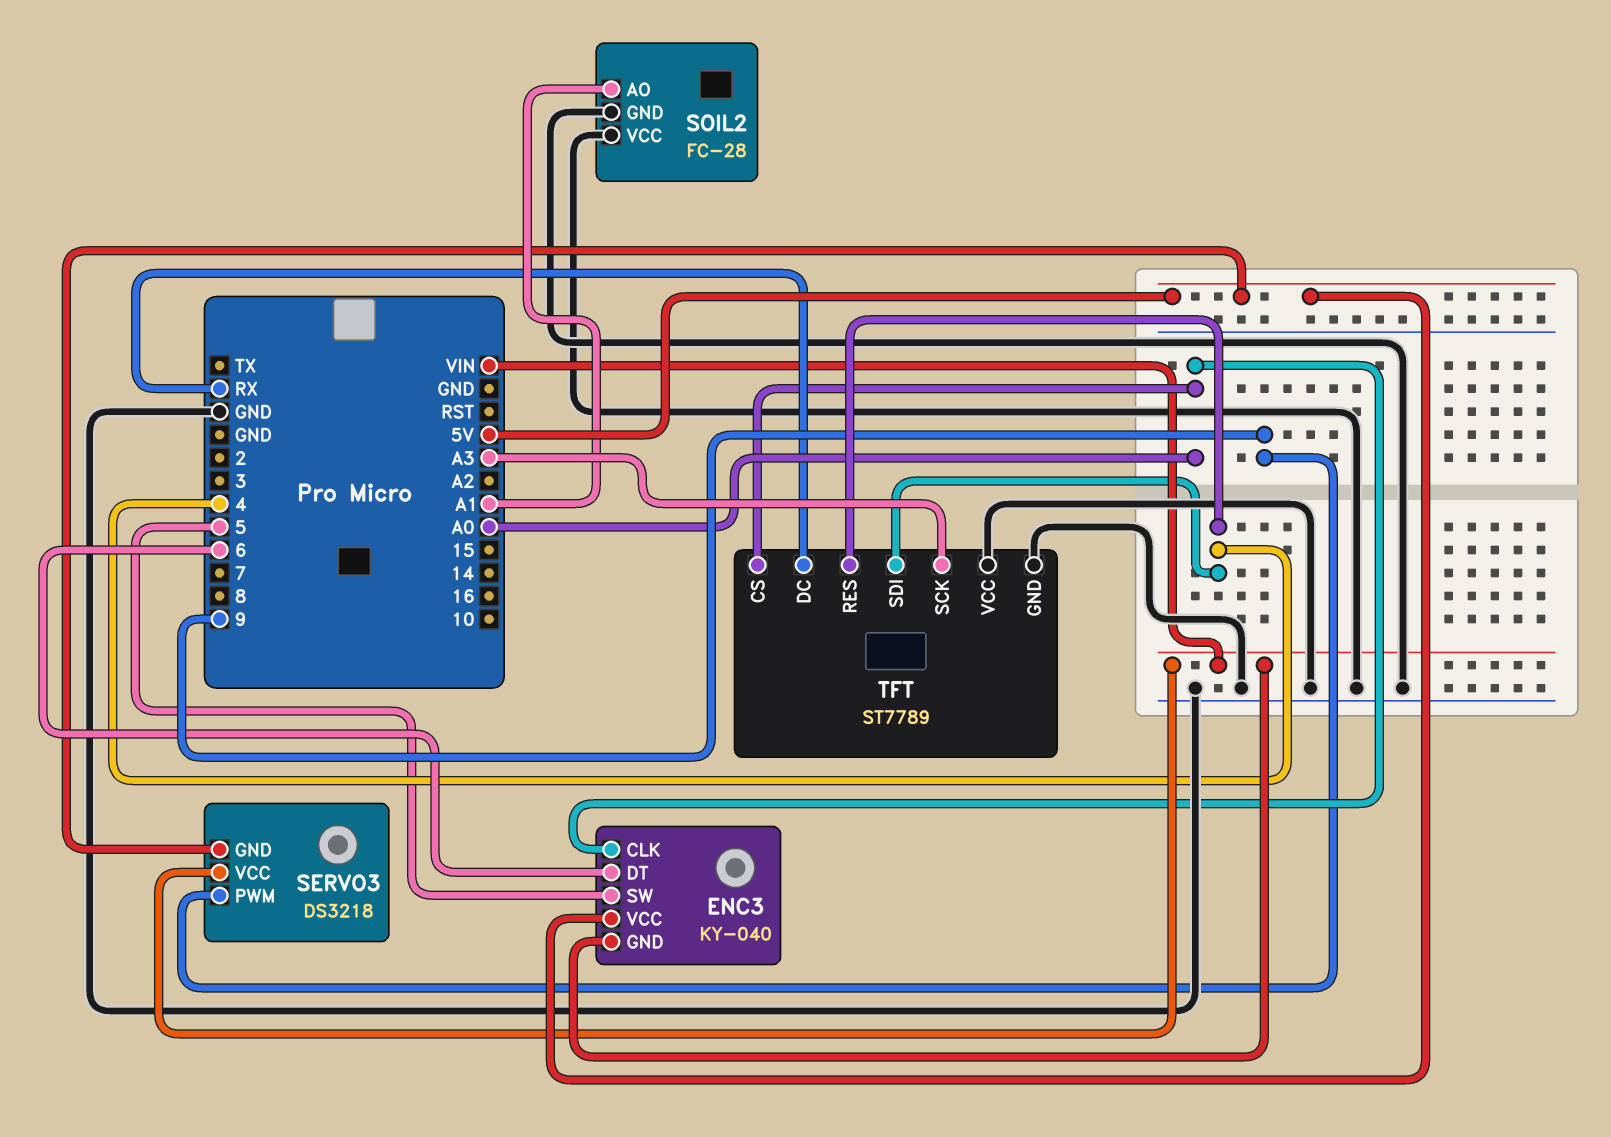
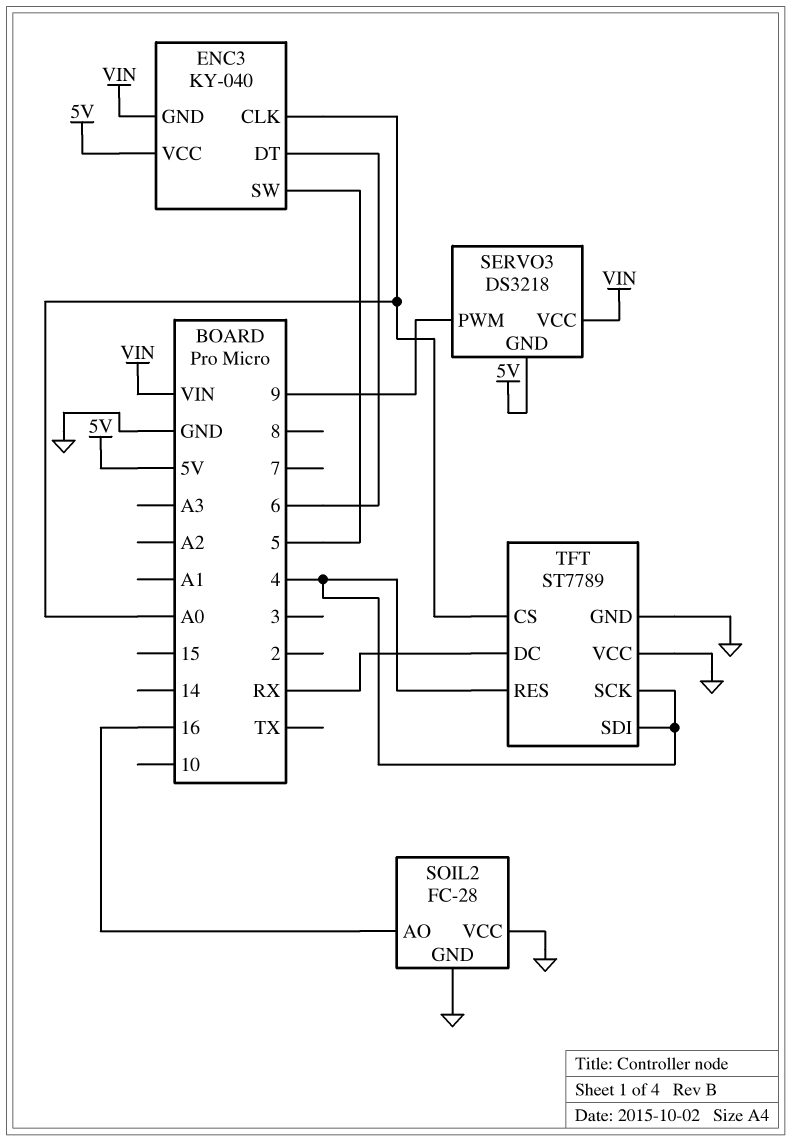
SOIL2 pin AO: A1 -> 16
TFT pin SCK: A3 -> 4

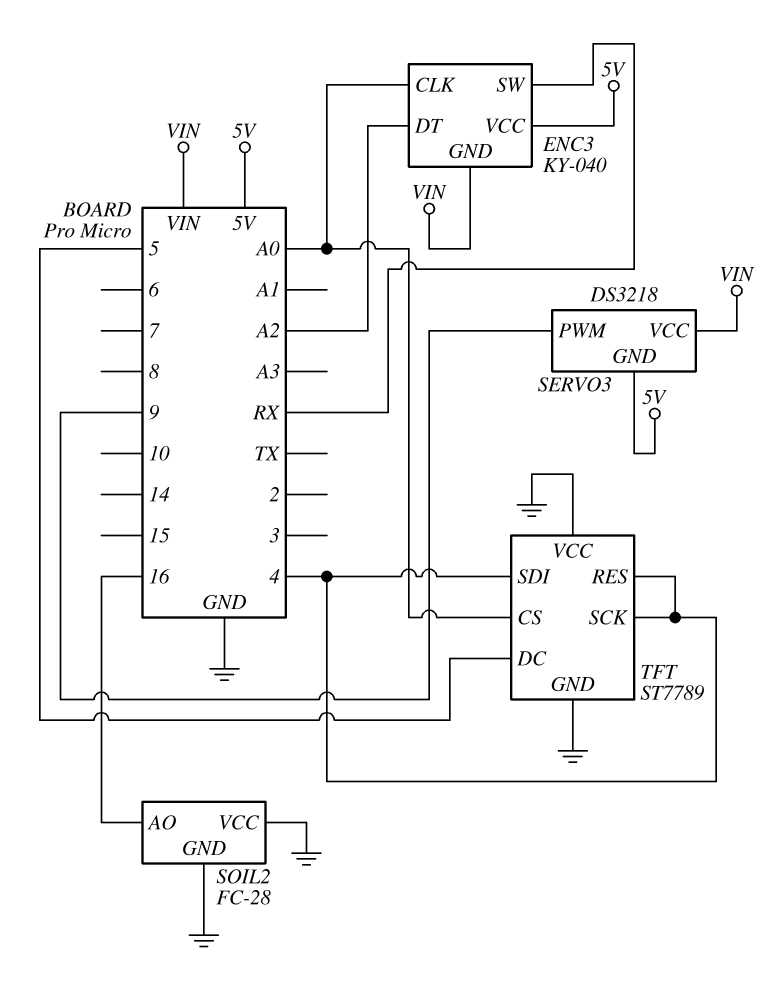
ENC3 pin DT: 6 -> A2
ENC3 pin SW: 5 -> RX
TFT pin DC: RX -> 5

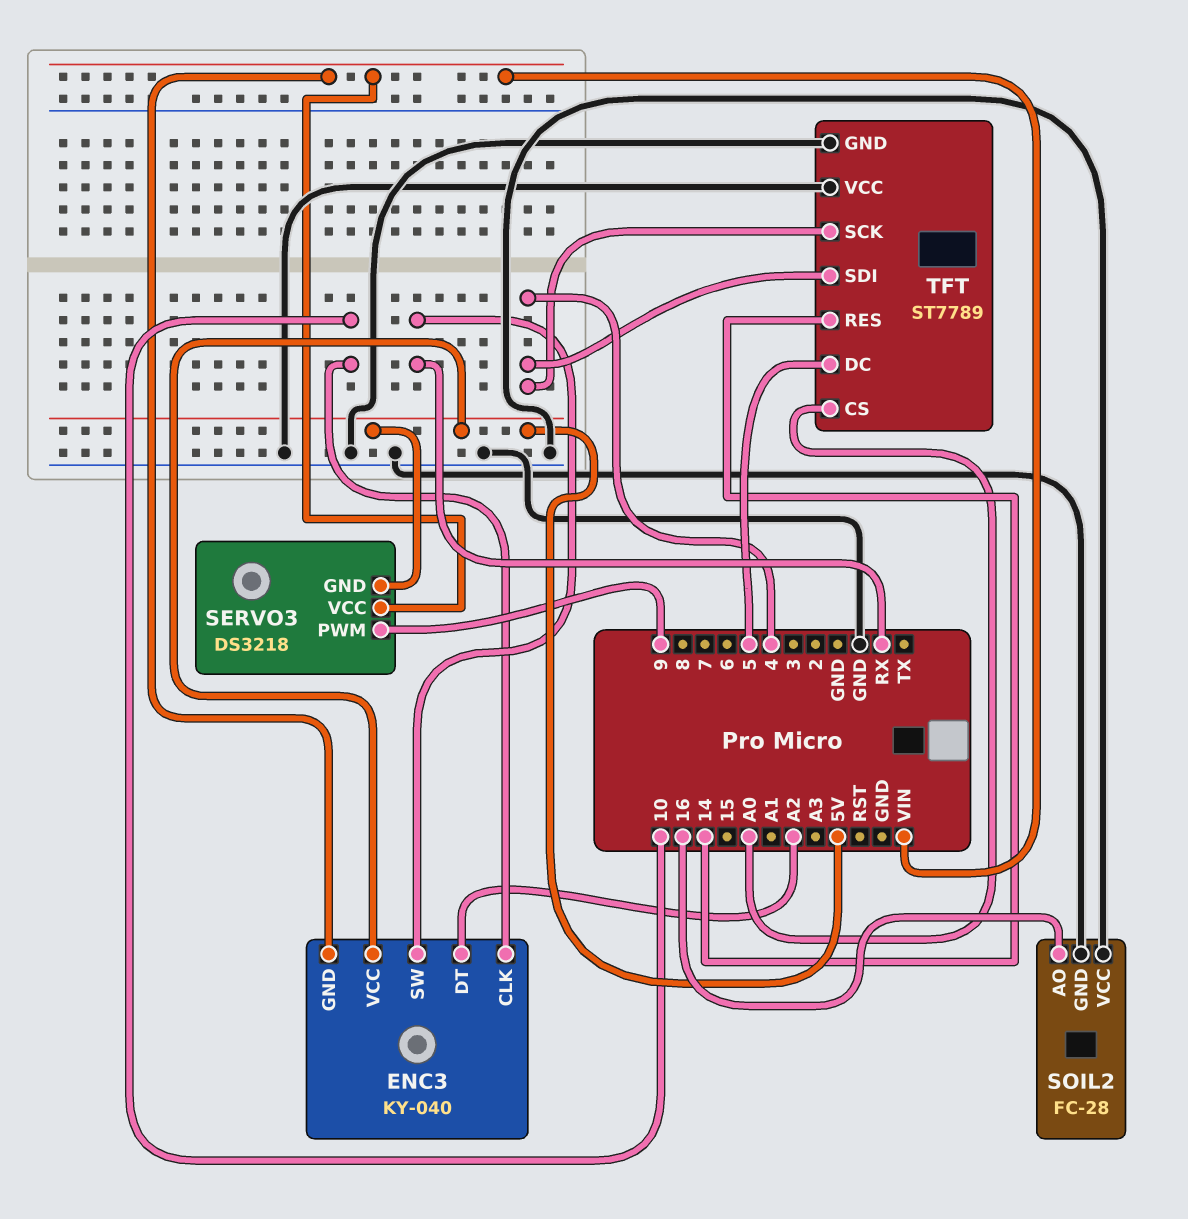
ENC3 pin CLK: A0 -> 10
TFT pin RES: 4 -> 14

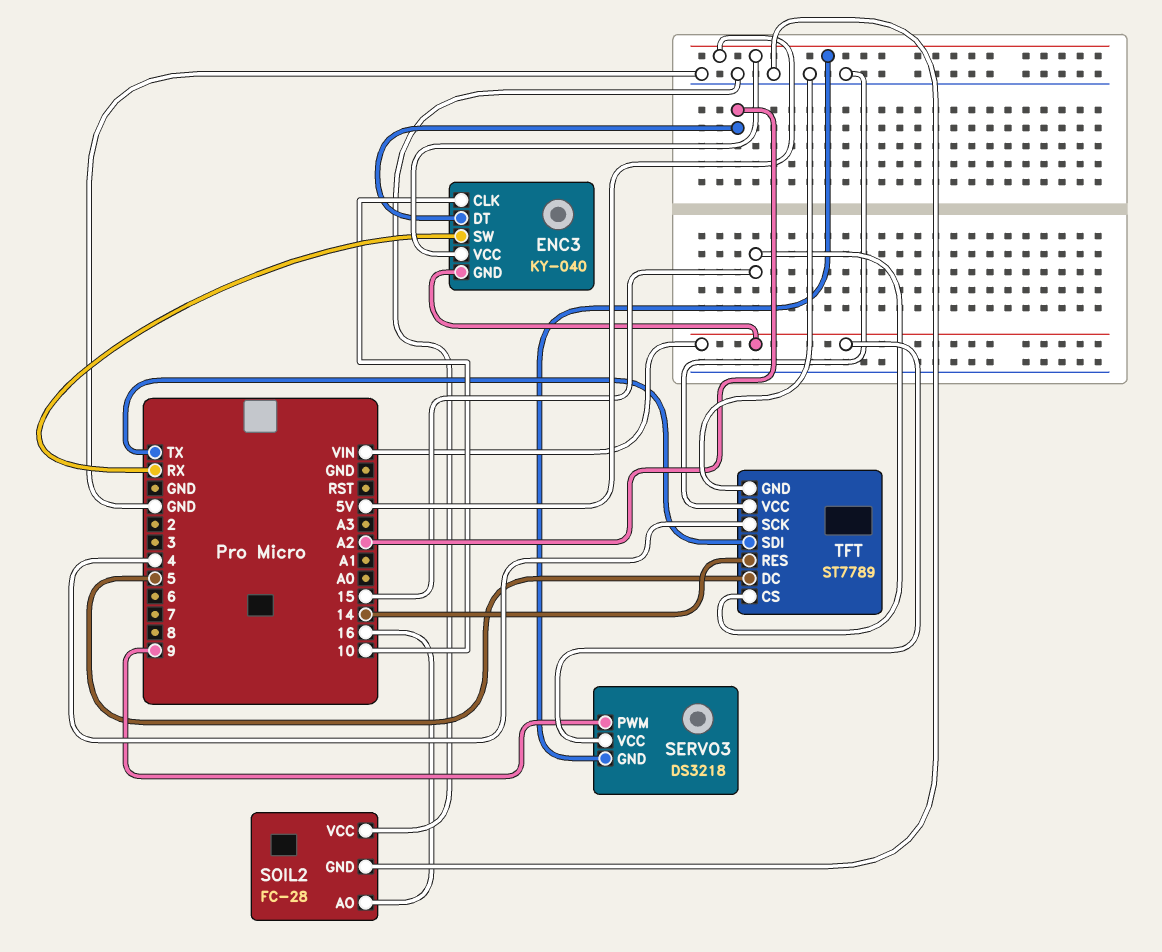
TFT pin CS: A0 -> 15
TFT pin SDI: 4 -> TX

